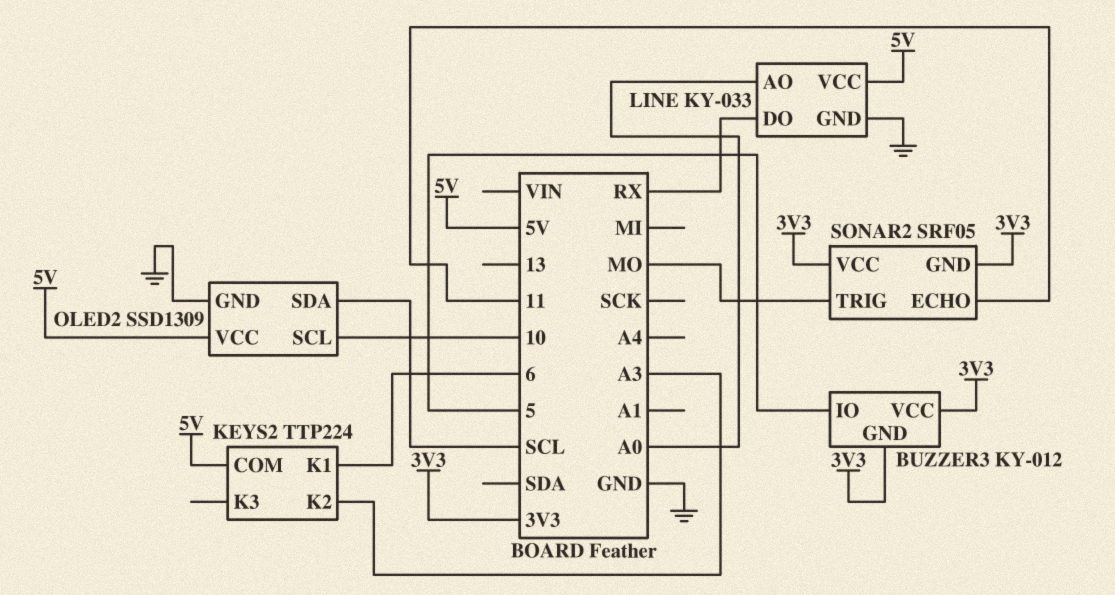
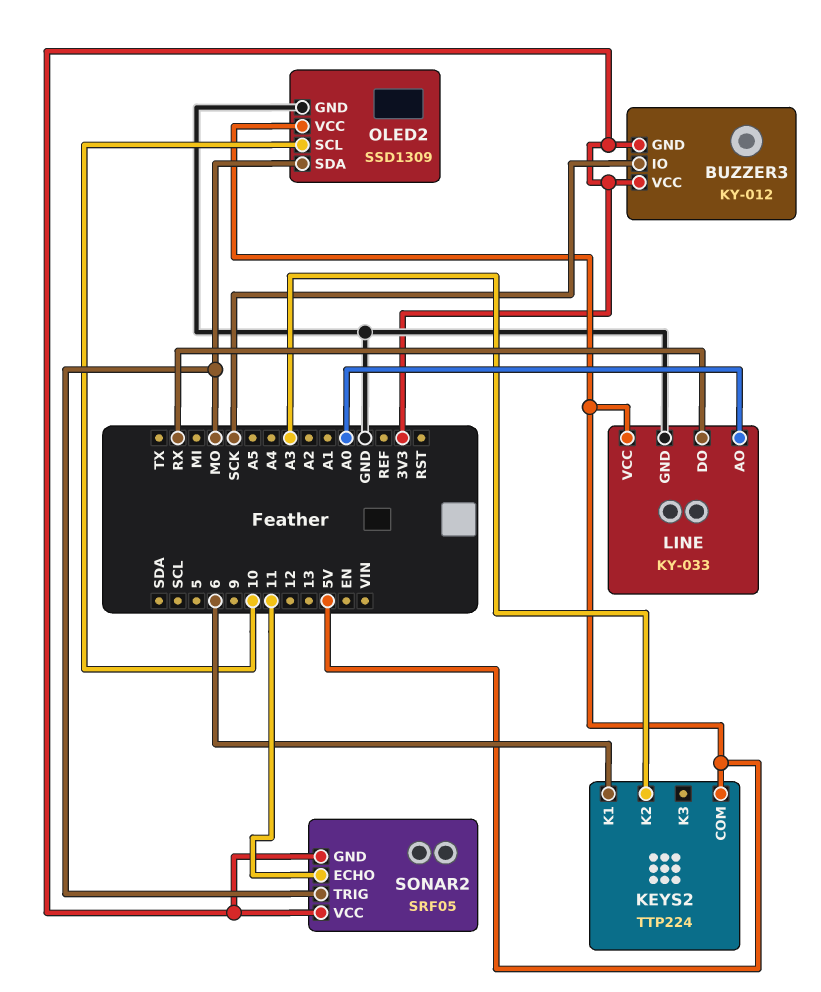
BUZZER3 pin IO: 5 -> SCK
OLED2 pin SDA: SCL -> MO

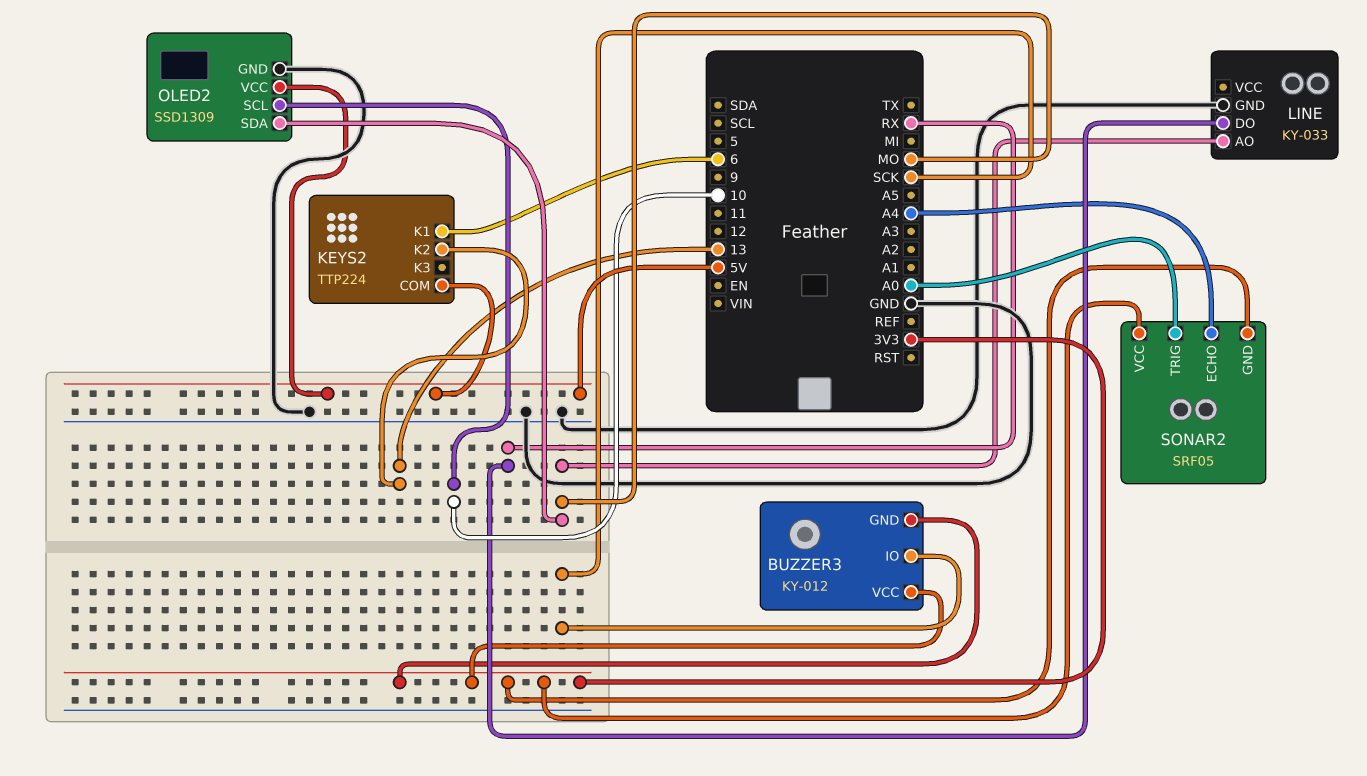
KEYS2 pin K2: A3 -> 13
LINE pin AO: A0 -> MO
LINE pin VCC: 5V -> none
SONAR2 pin ECHO: 11 -> A4
SONAR2 pin TRIG: MO -> A0

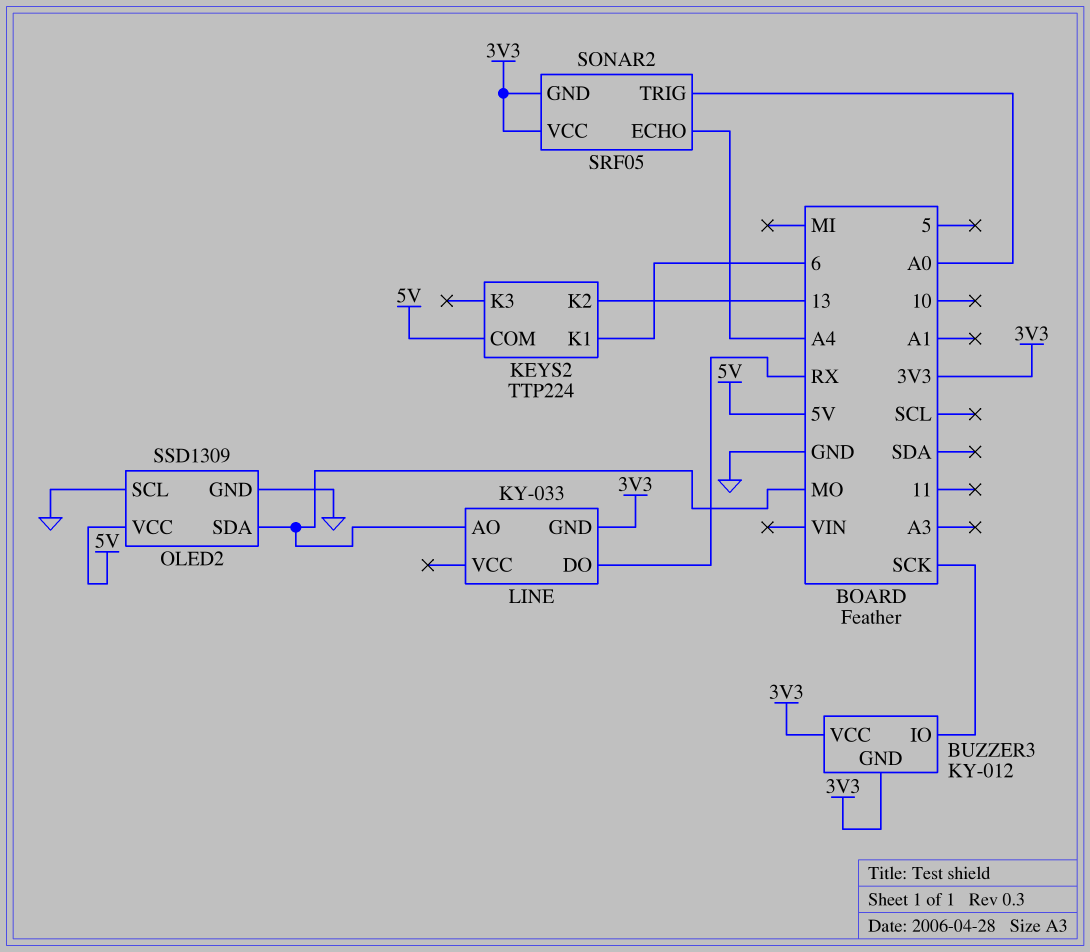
LINE pin GND: GND -> 3V3
OLED2 pin SCL: 10 -> GND

